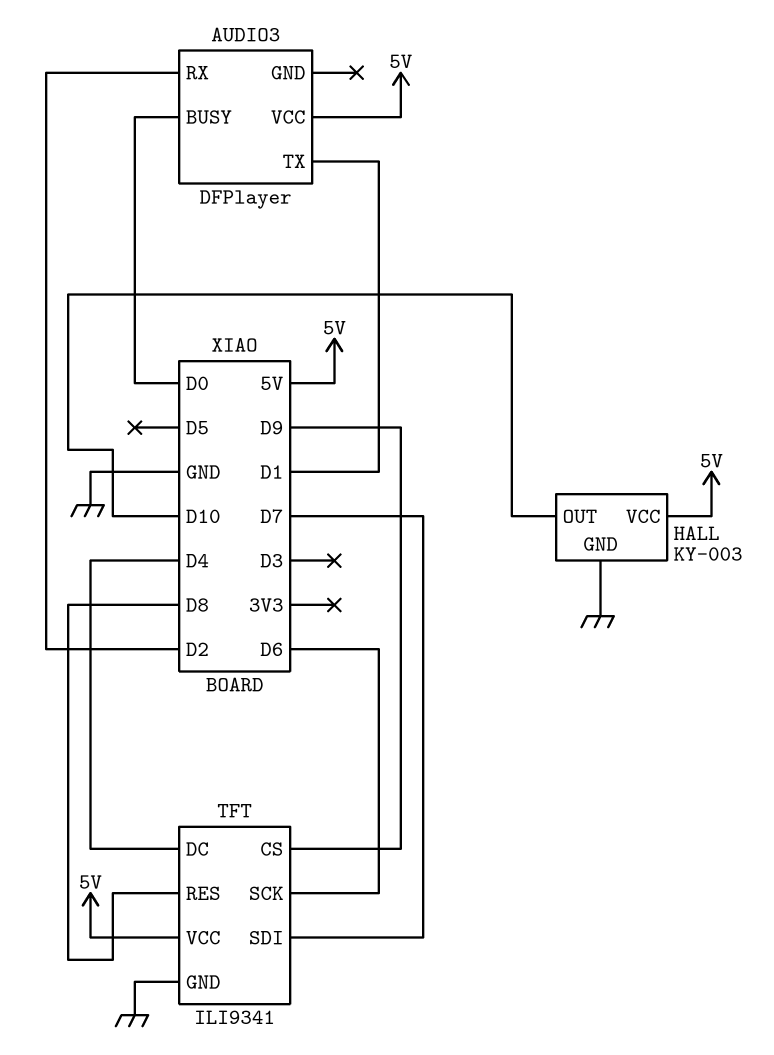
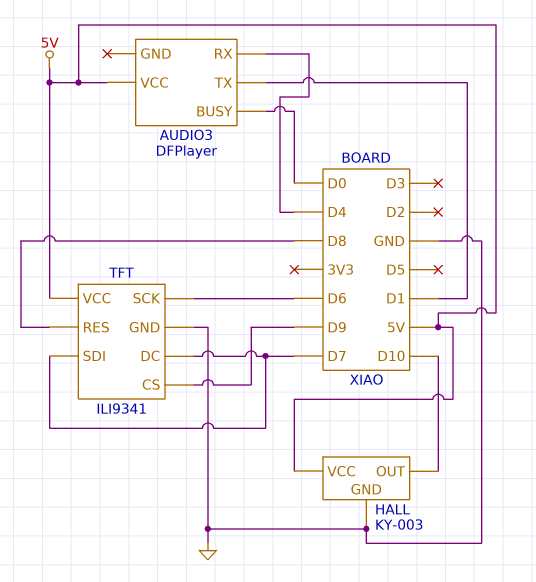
AUDIO3 pin RX: D2 -> D4
TFT pin DC: D4 -> D7

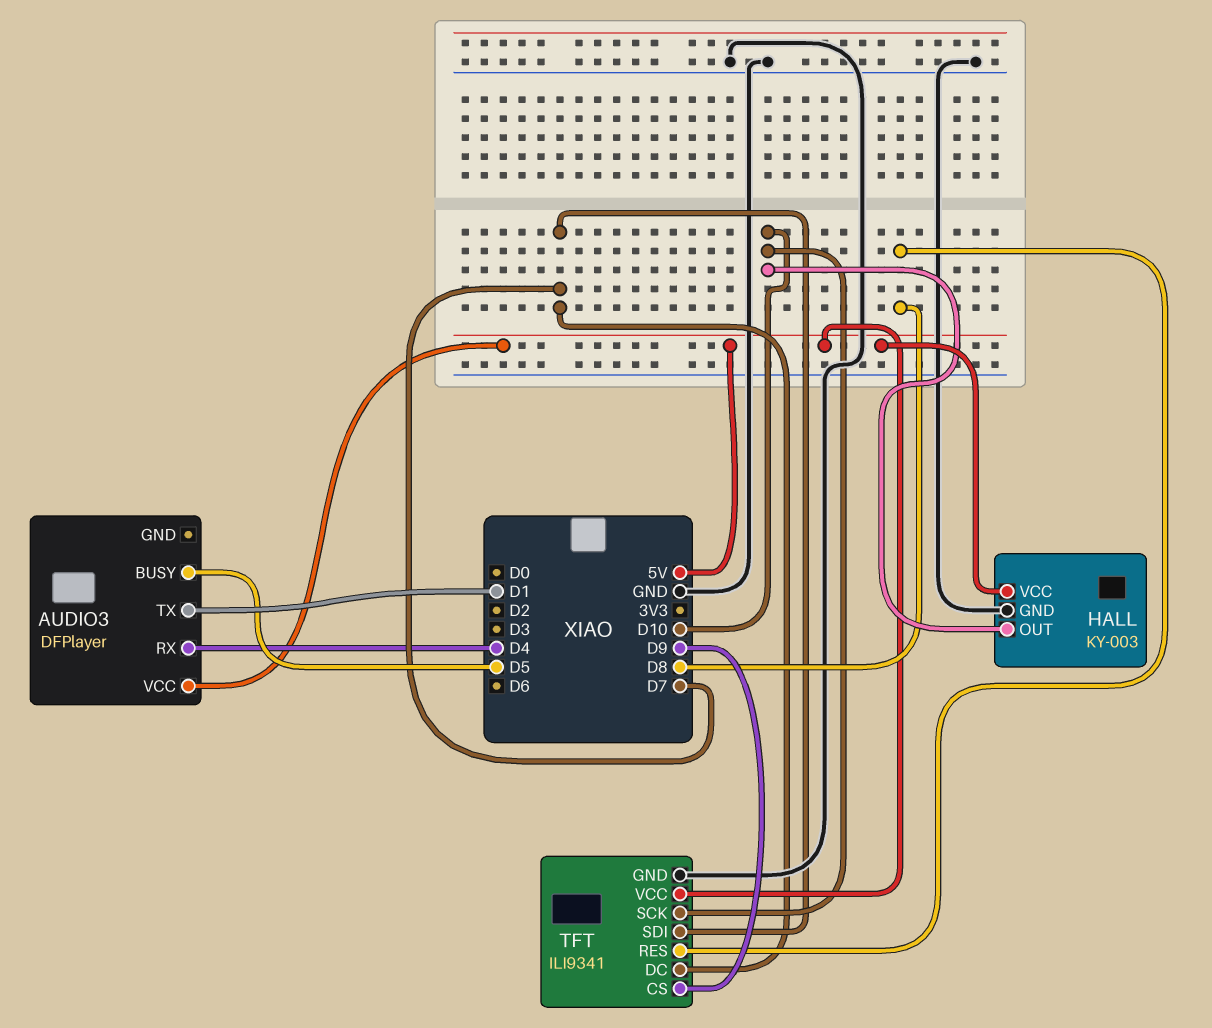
AUDIO3 pin BUSY: D0 -> D5
TFT pin SCK: D6 -> D10

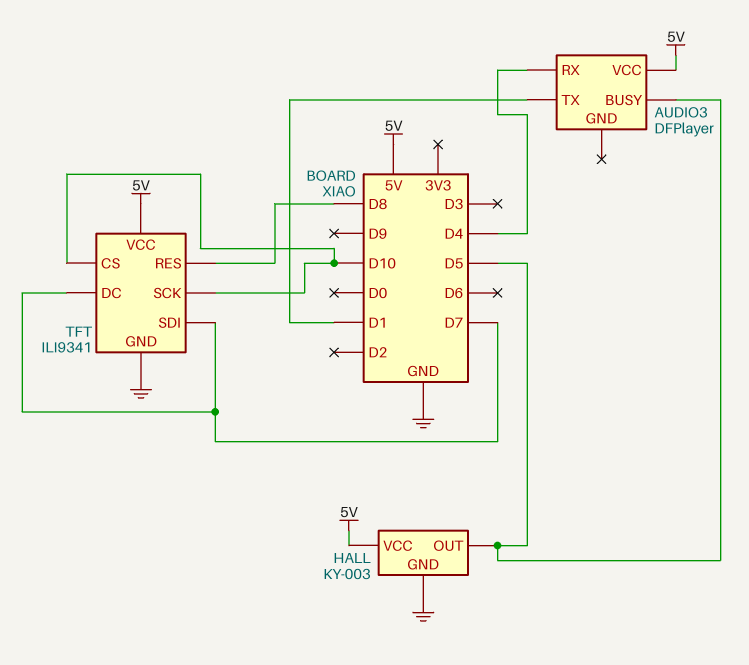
HALL pin OUT: D10 -> D5
TFT pin CS: D9 -> D10

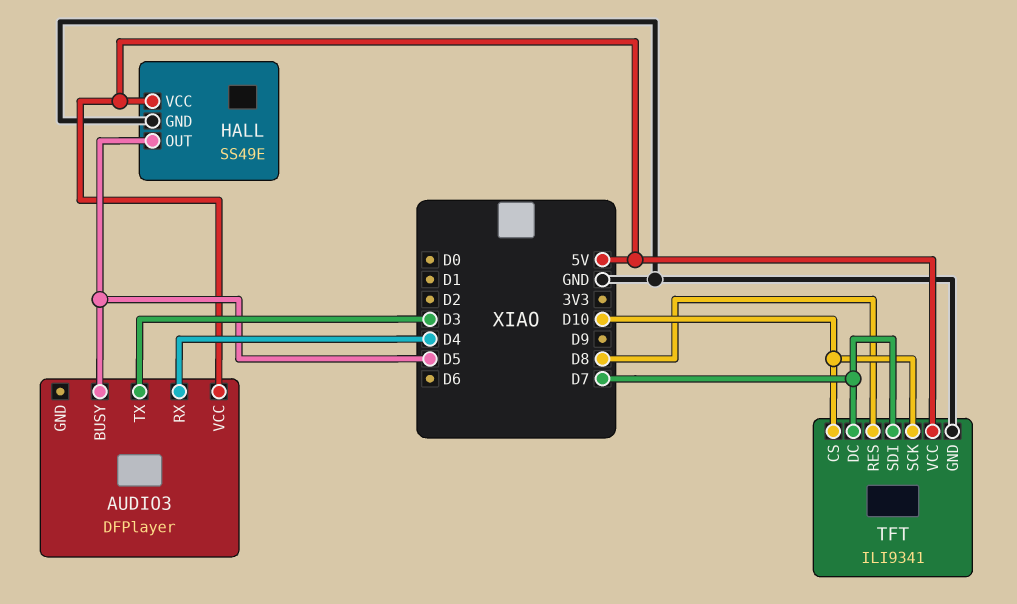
AUDIO3 pin TX: D1 -> D3
HALL: KY-003 -> SS49E

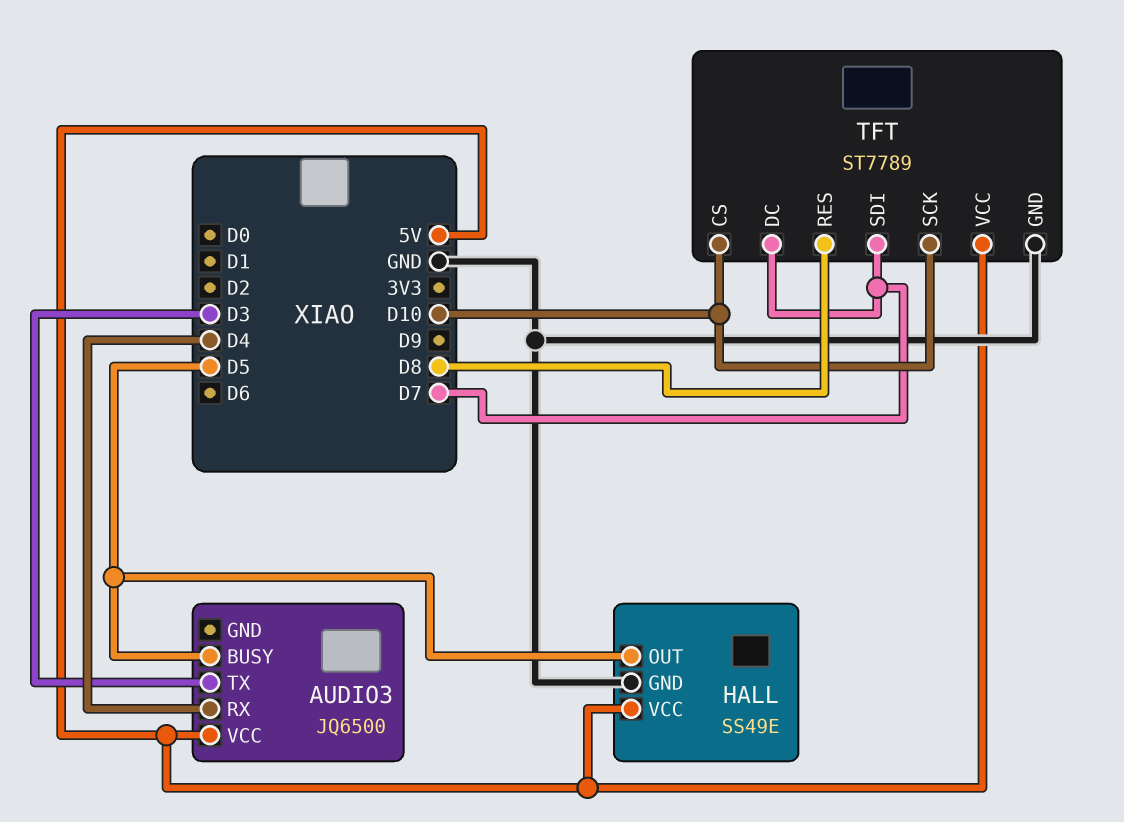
AUDIO3: DFPlayer -> JQ6500
TFT: ILI9341 -> ST7789

